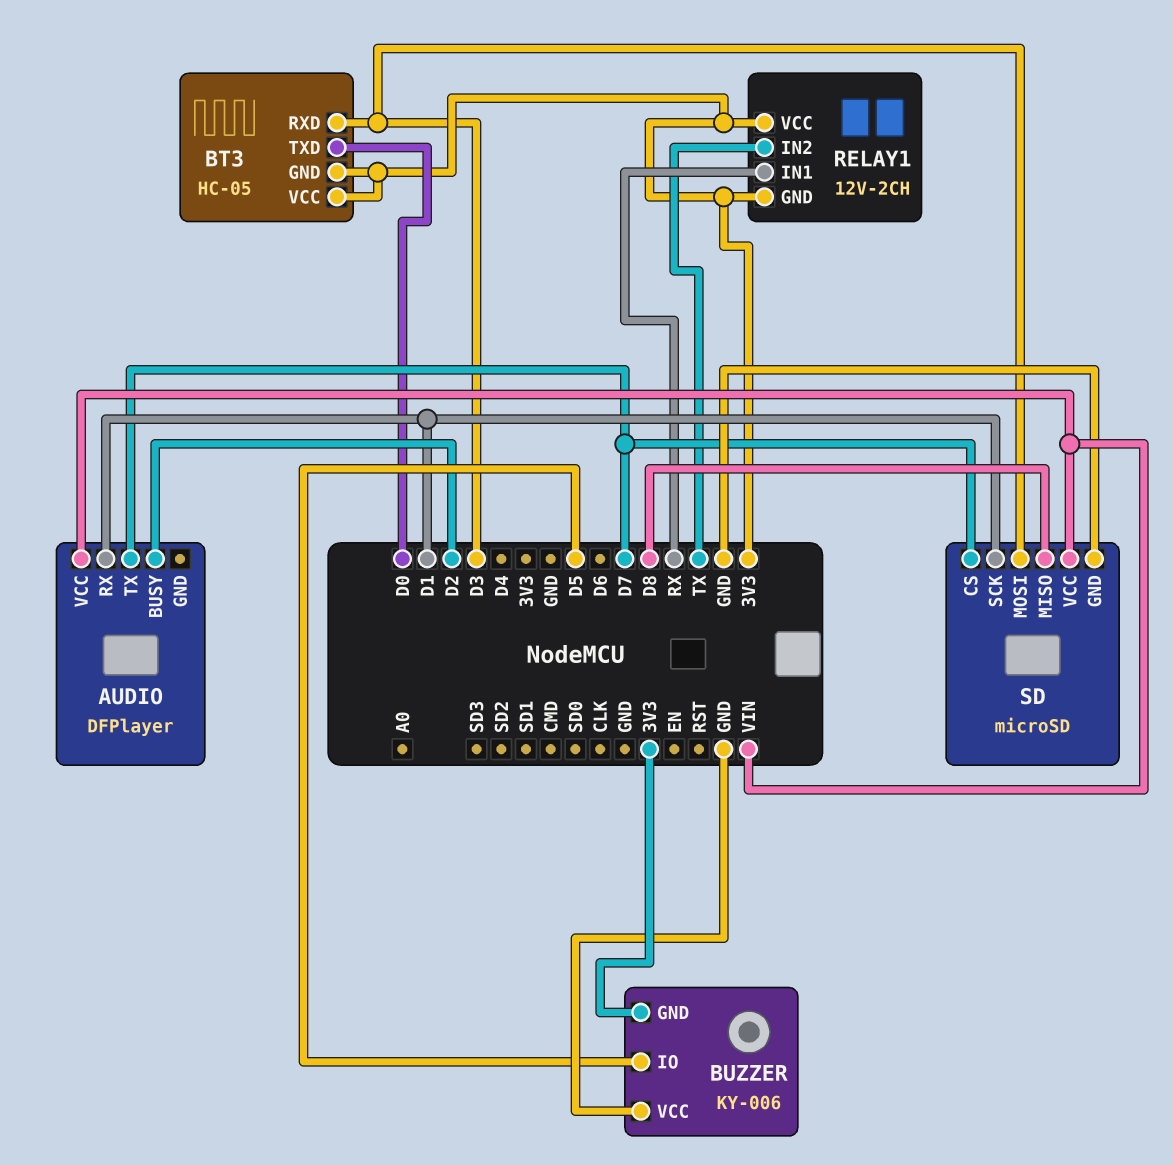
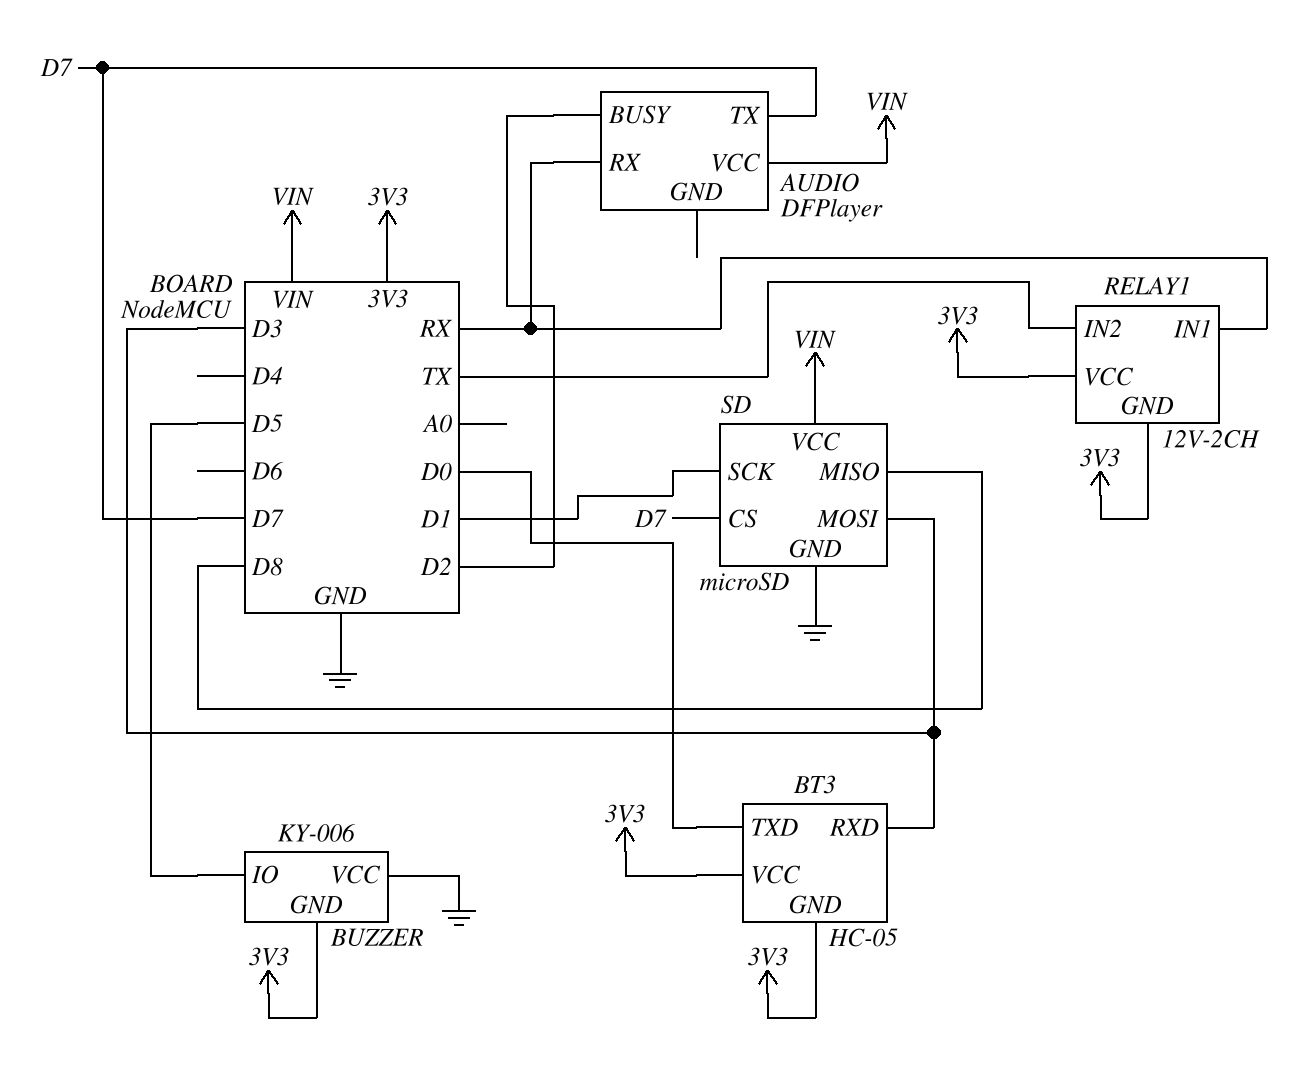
AUDIO pin RX: D1 -> RX

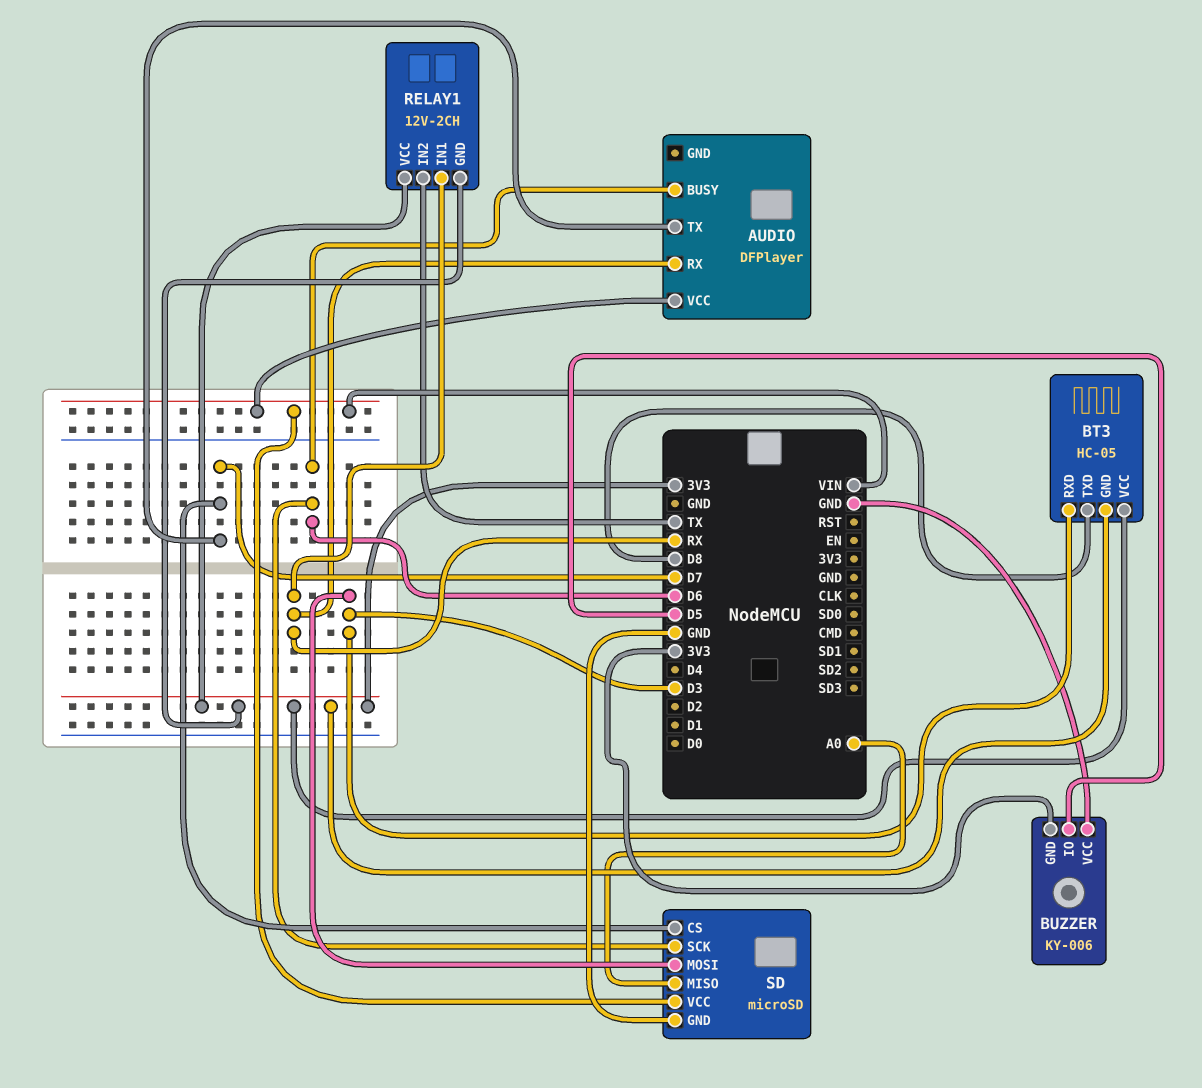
AUDIO pin BUSY: D2 -> D6
BT3 pin TXD: D0 -> D8
SD pin MISO: D8 -> A0
SD pin SCK: D1 -> D6

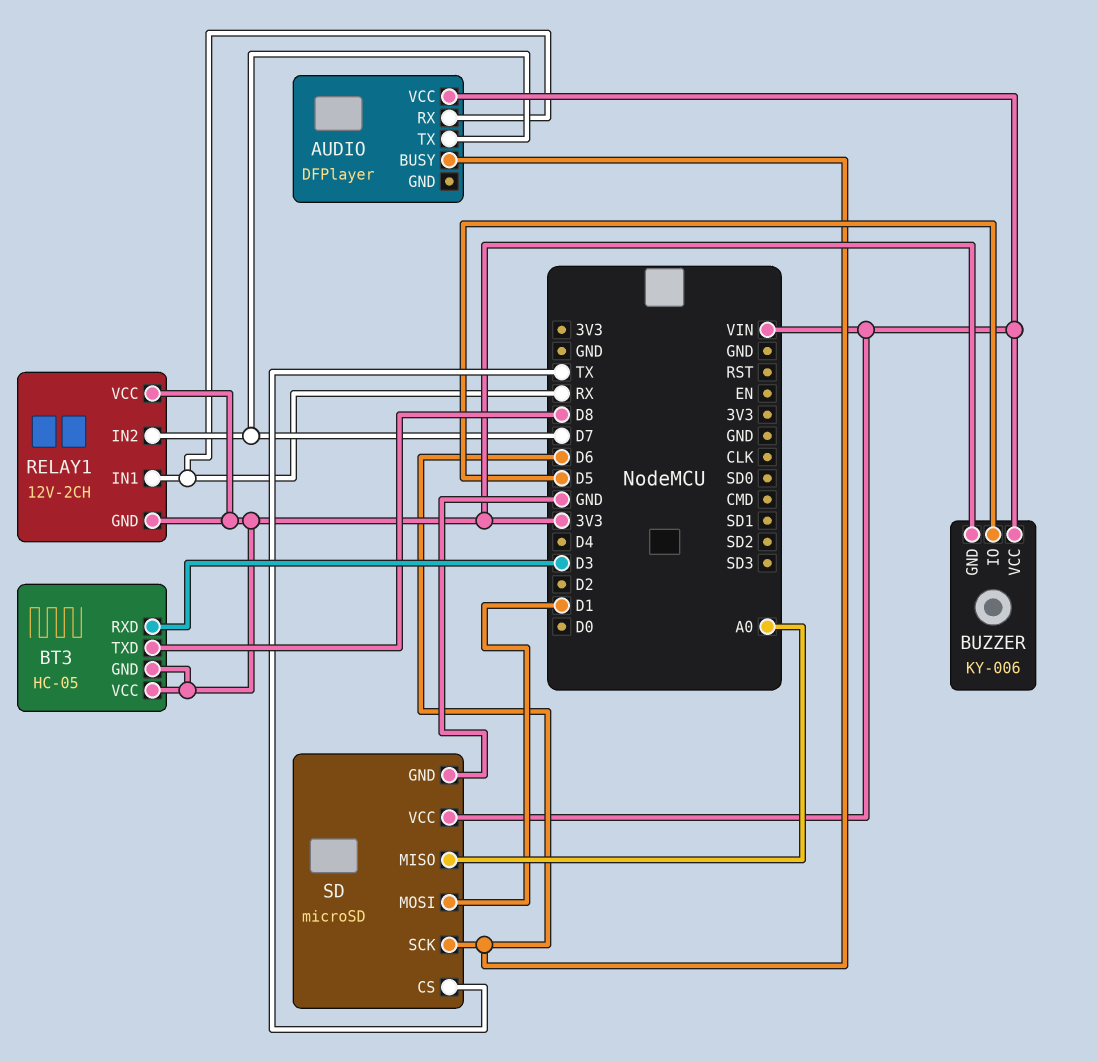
BUZZER pin VCC: GND -> VIN
RELAY1 pin IN2: TX -> D7
SD pin CS: D7 -> TX
SD pin MOSI: D3 -> D1

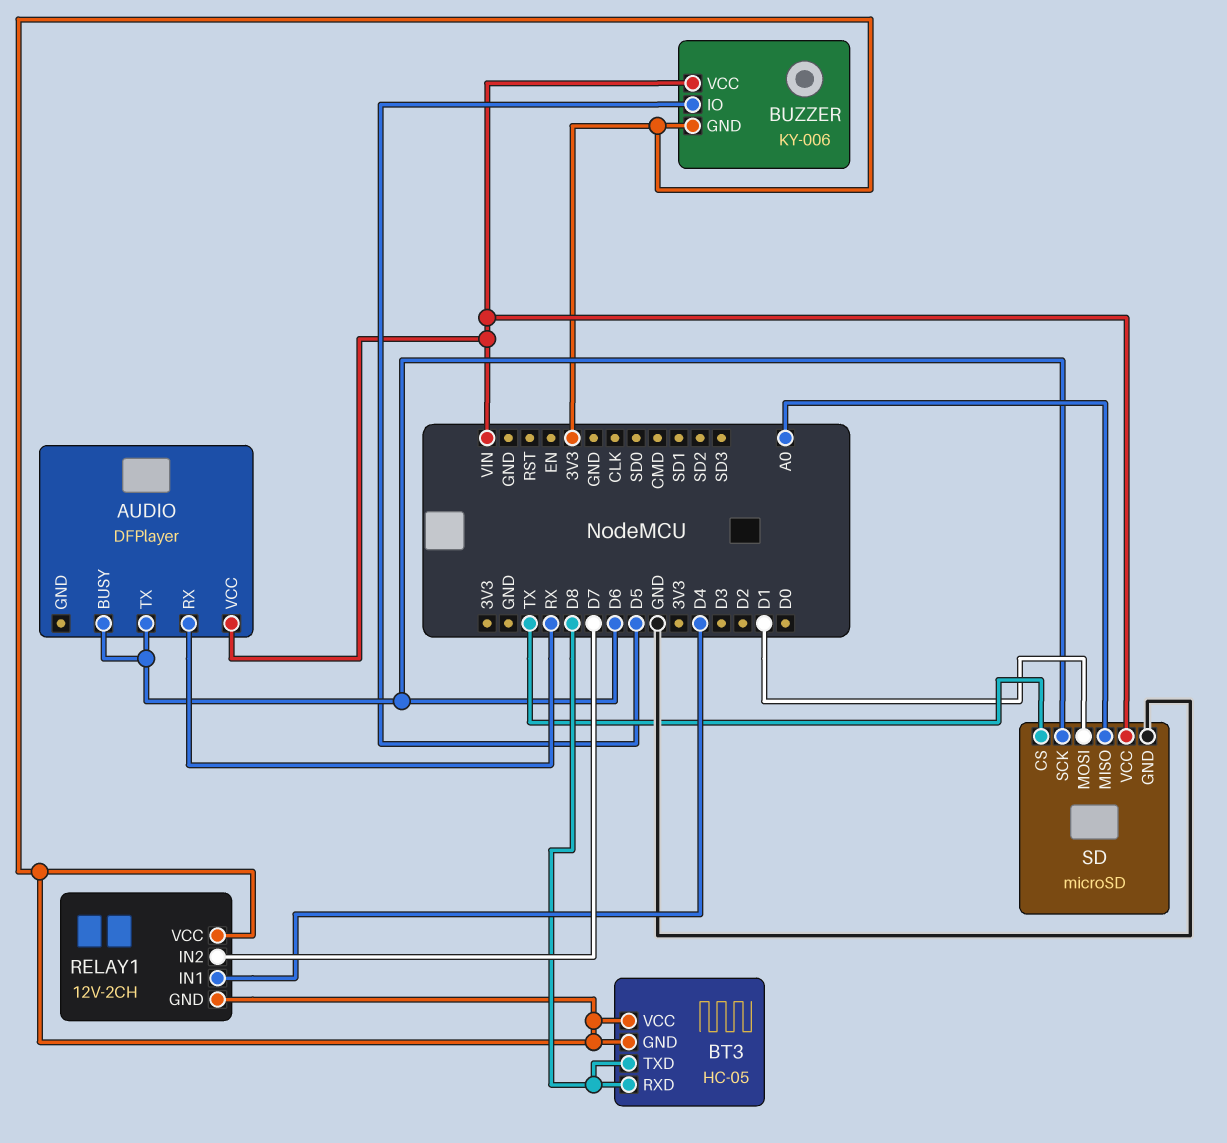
AUDIO pin TX: D7 -> D6
BT3 pin RXD: D3 -> D8
RELAY1 pin IN1: RX -> D4

